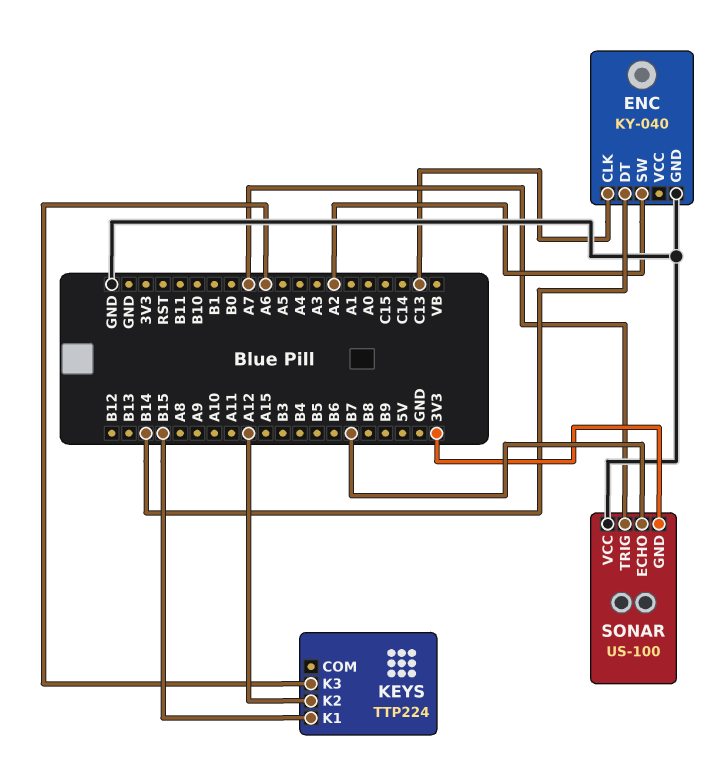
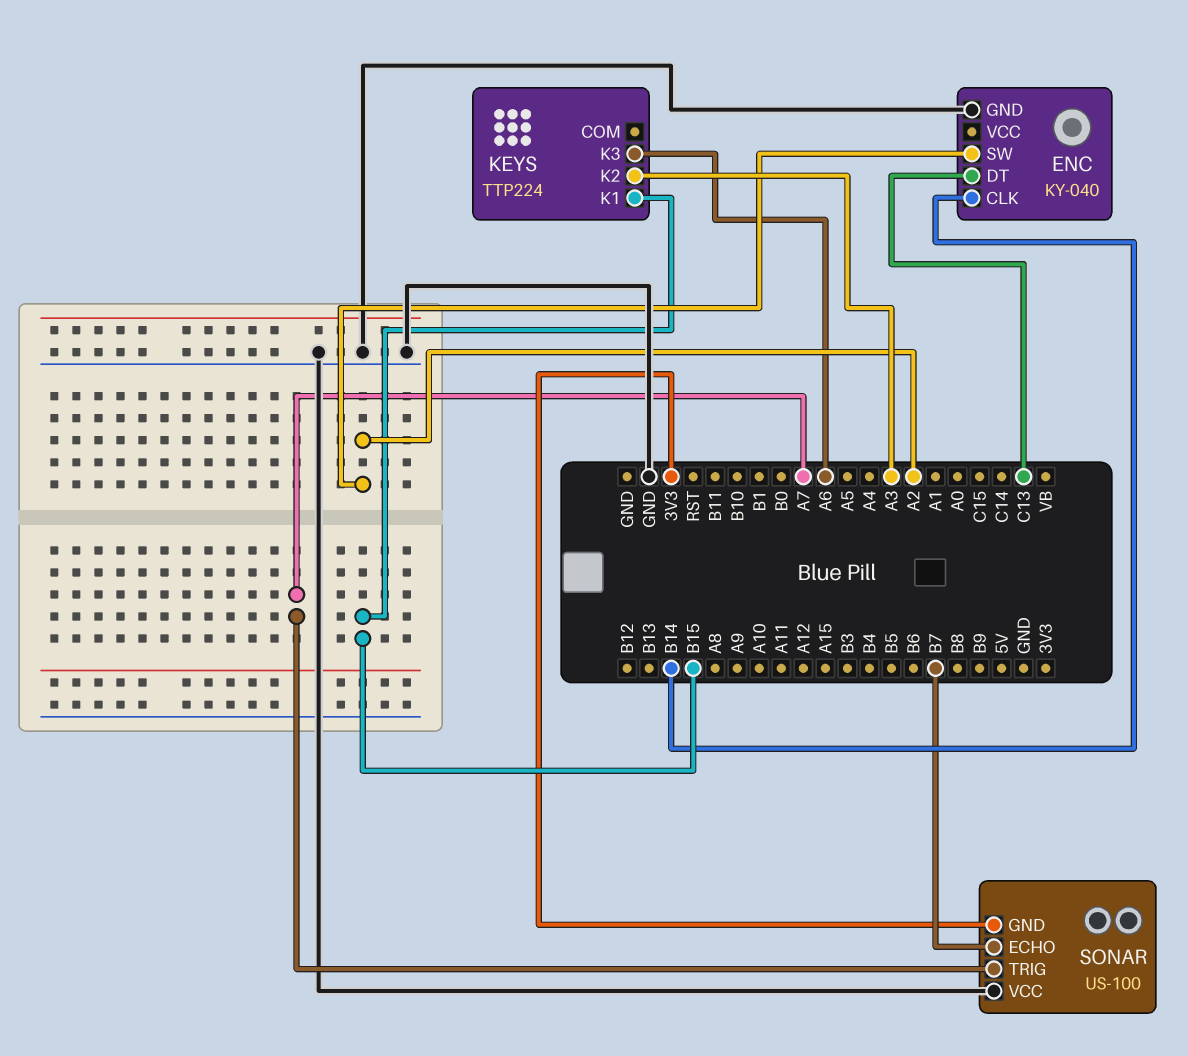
ENC pin CLK: C13 -> B14
ENC pin DT: B14 -> C13
KEYS pin K2: A12 -> A3

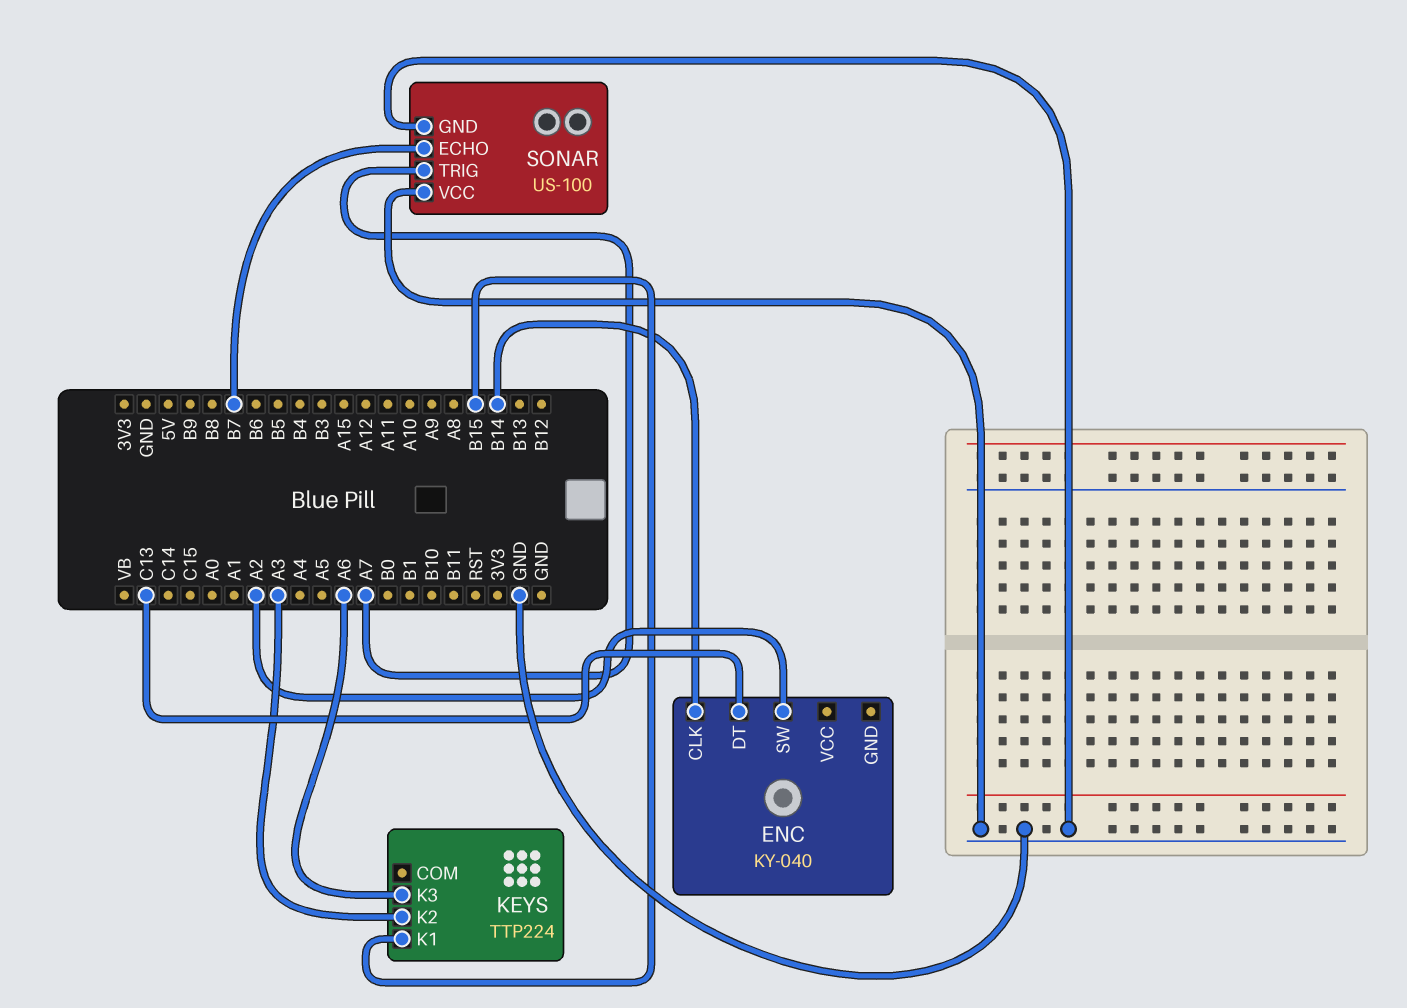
ENC pin GND: GND -> none
SONAR pin GND: 3V3 -> GND

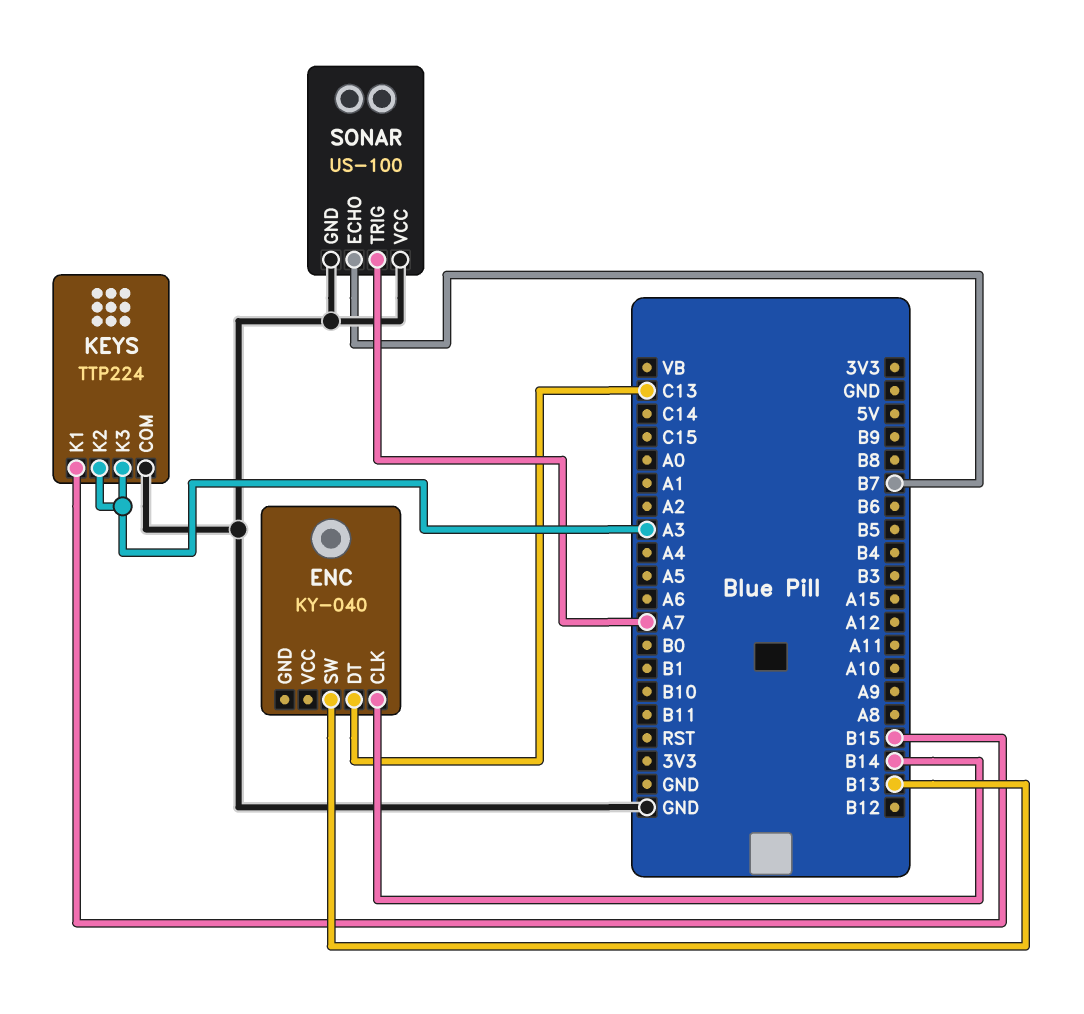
ENC pin SW: A2 -> B13
KEYS pin COM: none -> GND
KEYS pin K3: A6 -> A3

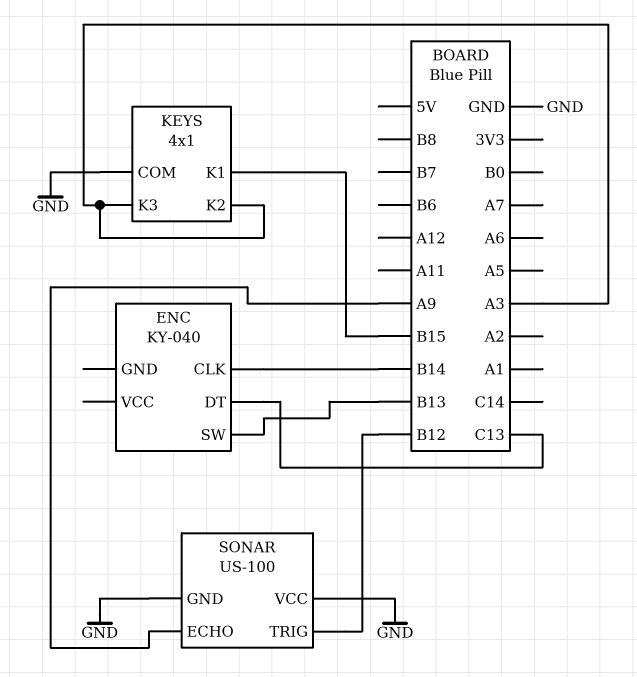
KEYS: TTP224 -> 4x1
SONAR pin ECHO: B7 -> A9
SONAR pin TRIG: A7 -> B12

